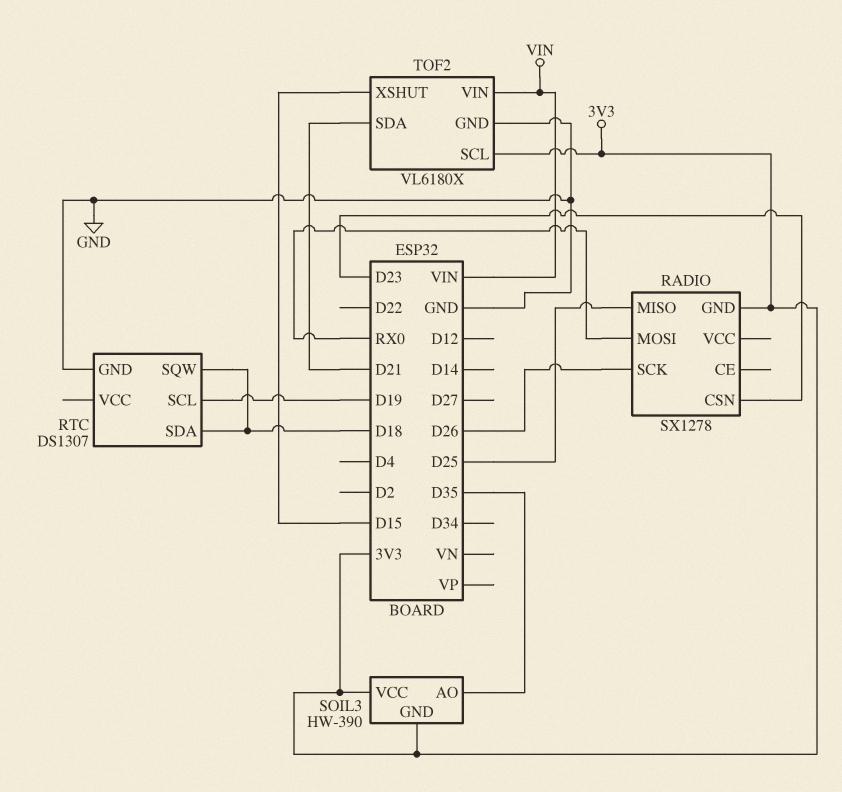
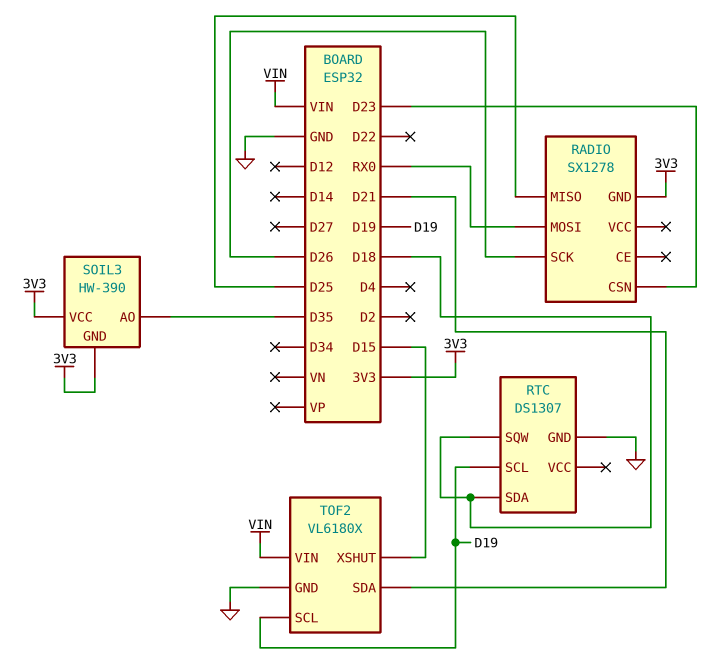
TOF2 pin SCL: 3V3 -> D19

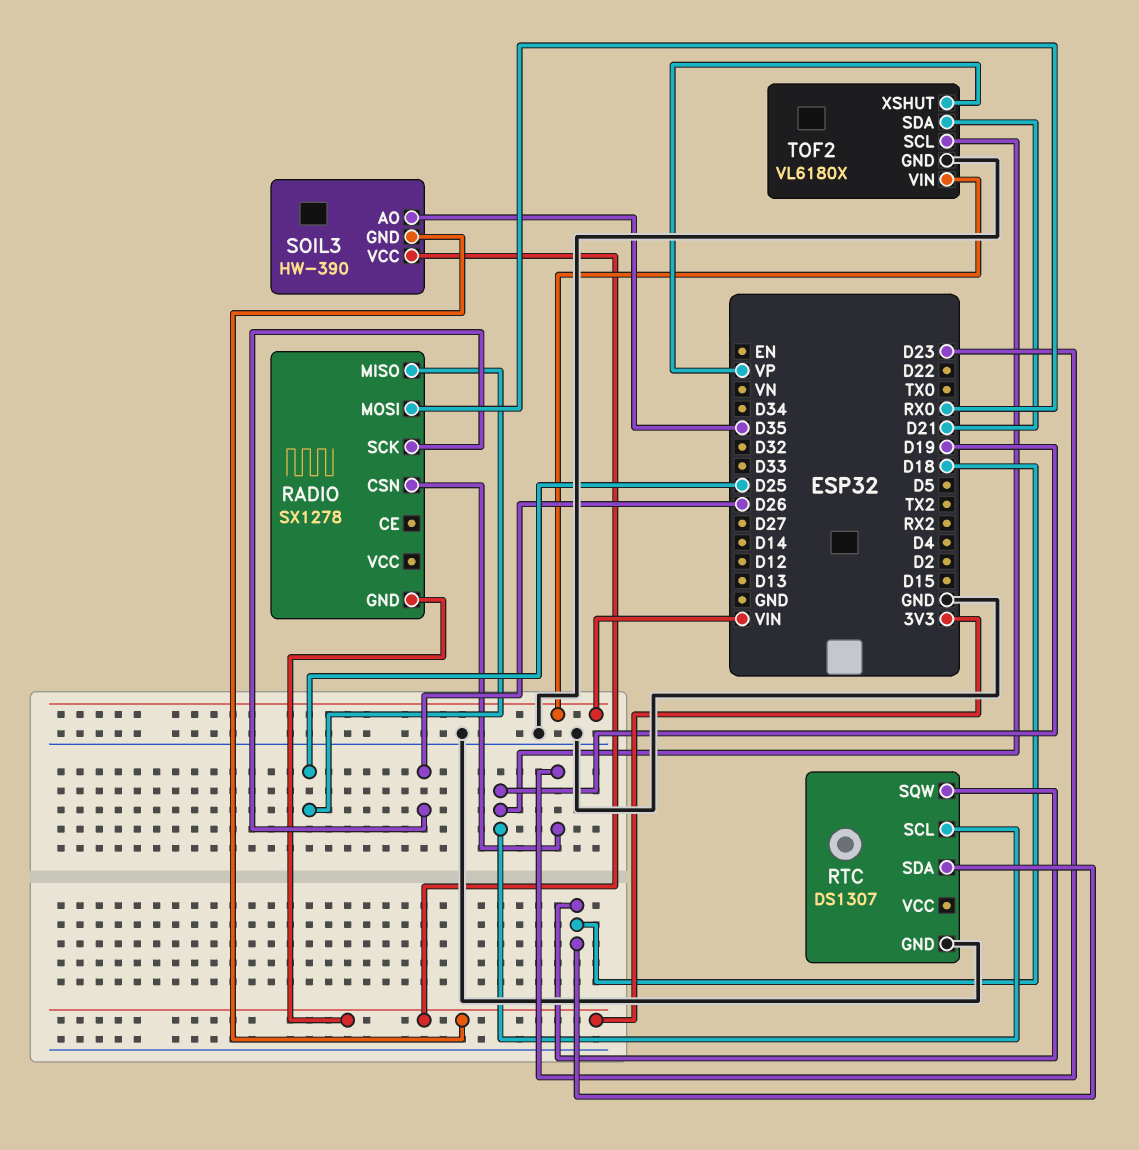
TOF2 pin XSHUT: D15 -> VP

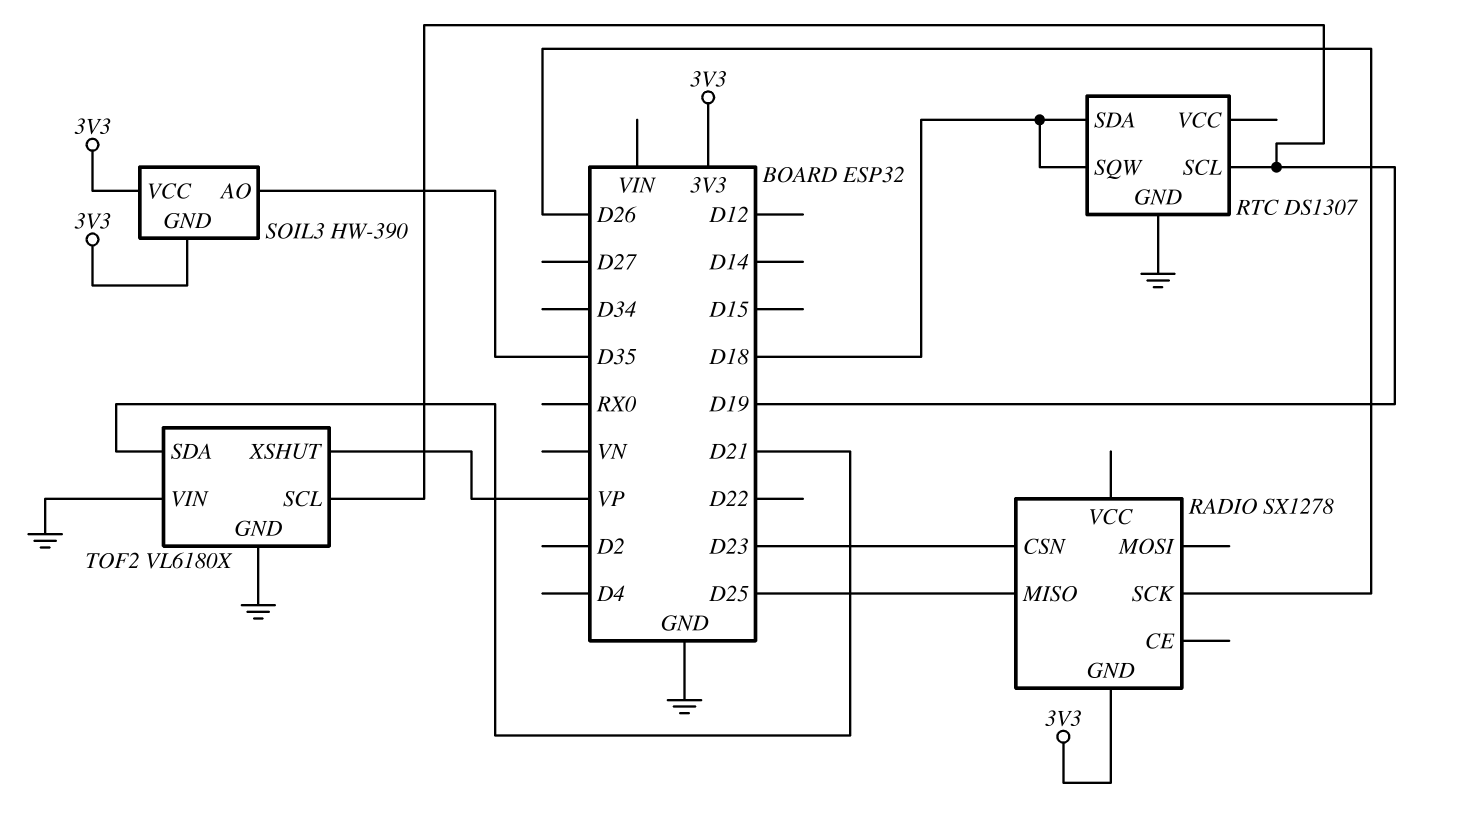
RADIO pin MOSI: RX0 -> none
TOF2 pin VIN: VIN -> GND

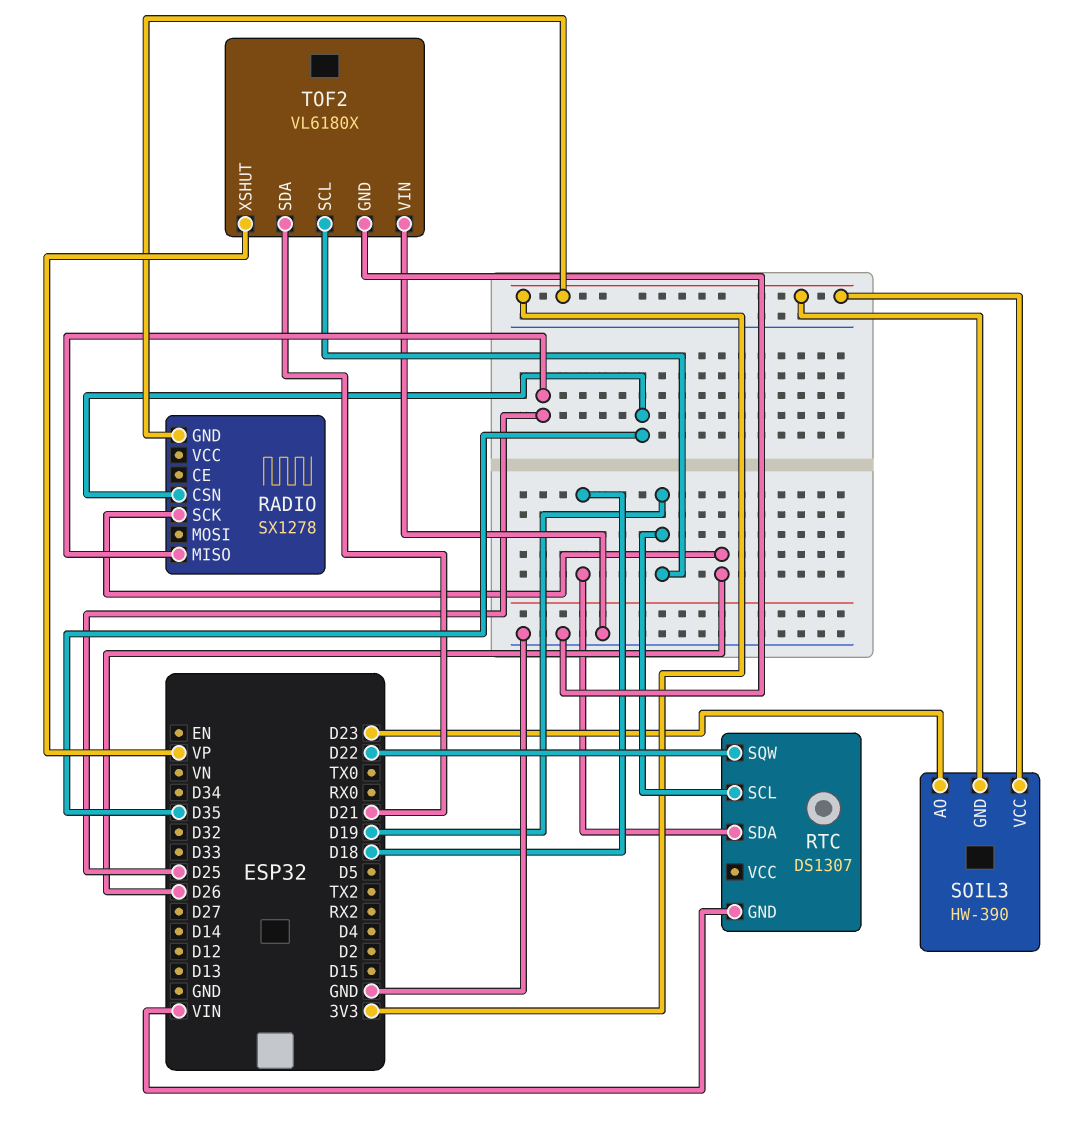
RADIO pin CSN: D23 -> D35
RTC pin GND: GND -> VIN
RTC pin SQW: D18 -> D22
SOIL3 pin AO: D35 -> D23

